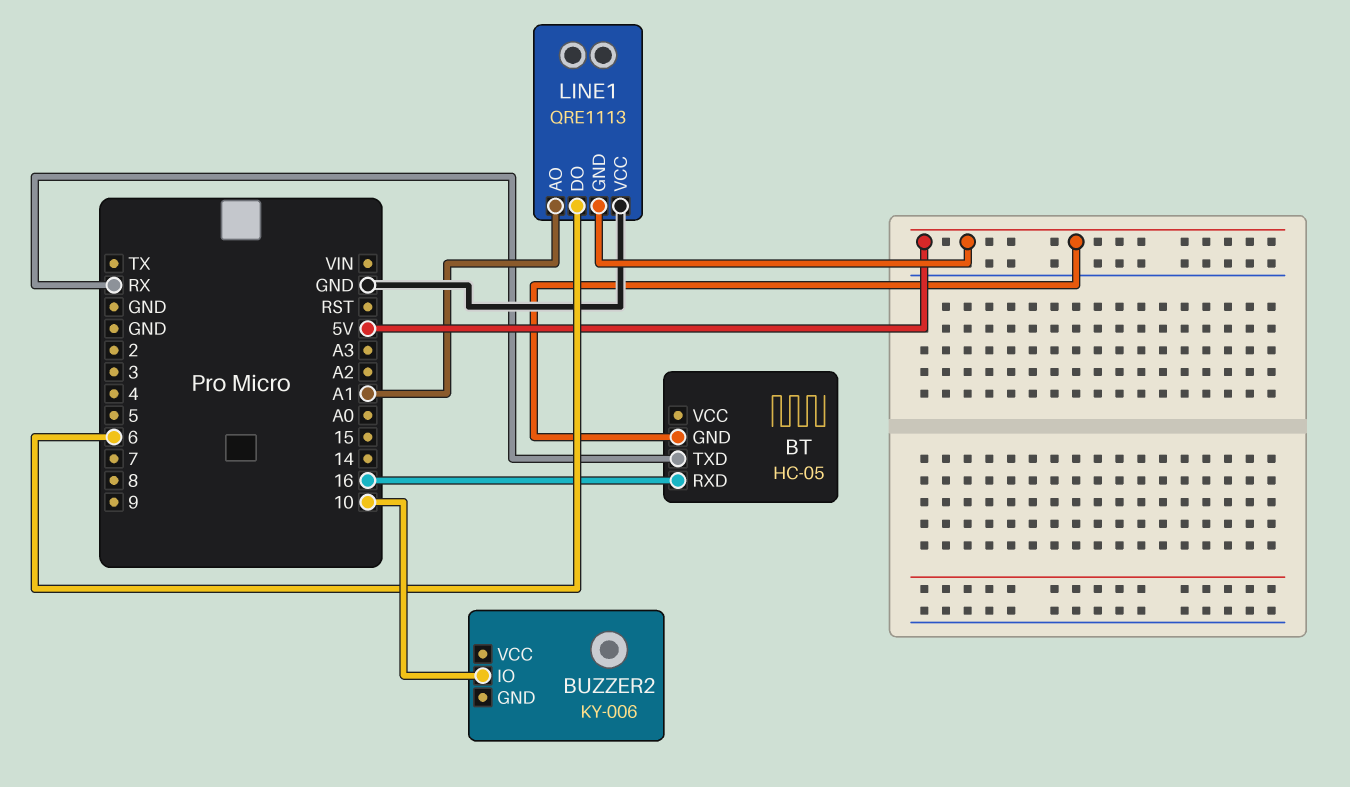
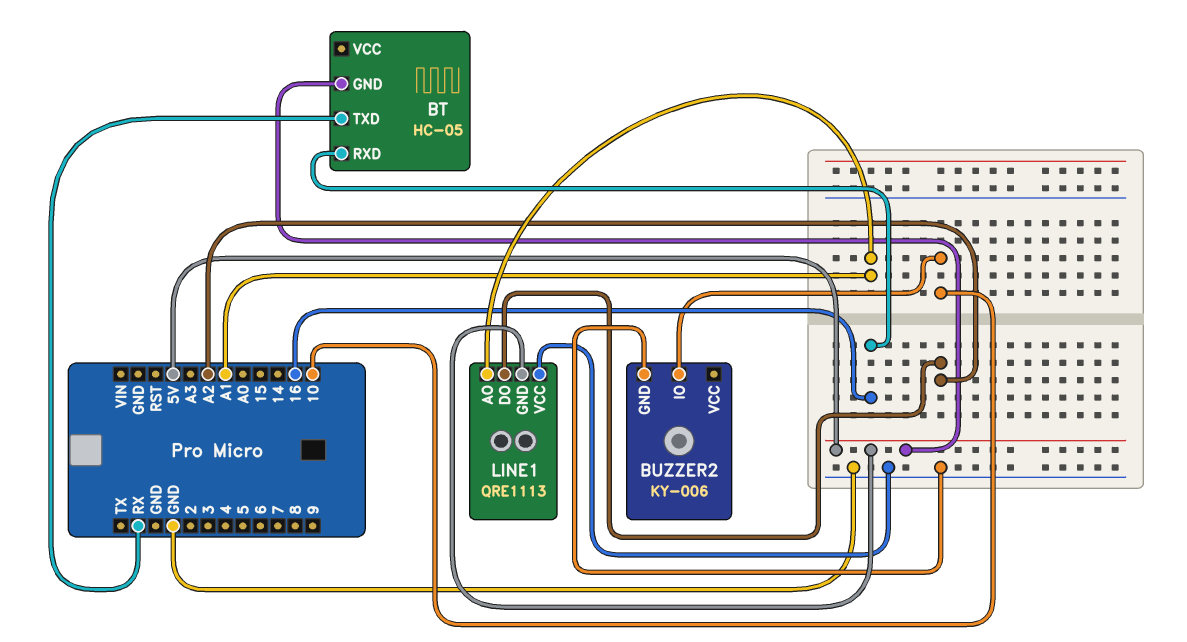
BUZZER2 pin GND: none -> GND
LINE1 pin DO: 6 -> A2

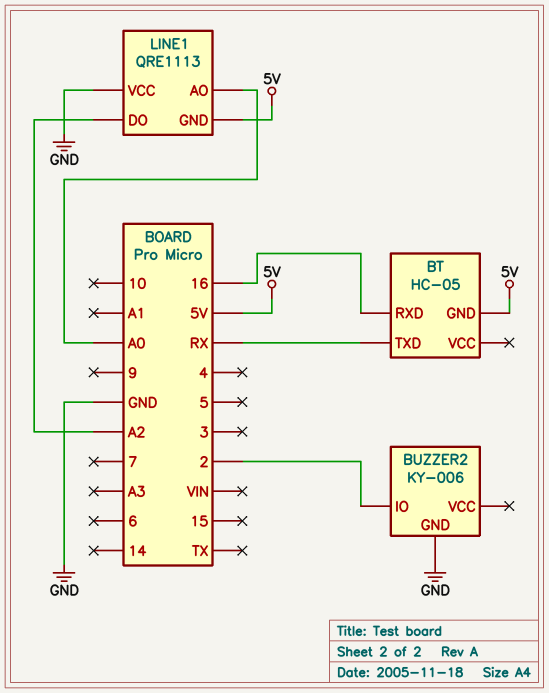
BUZZER2 pin IO: 10 -> 2
LINE1 pin AO: A1 -> A0

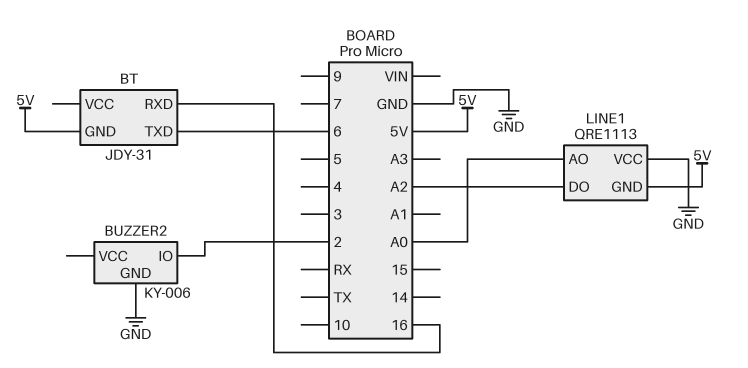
BT: HC-05 -> JDY-31
BT pin TXD: RX -> 6

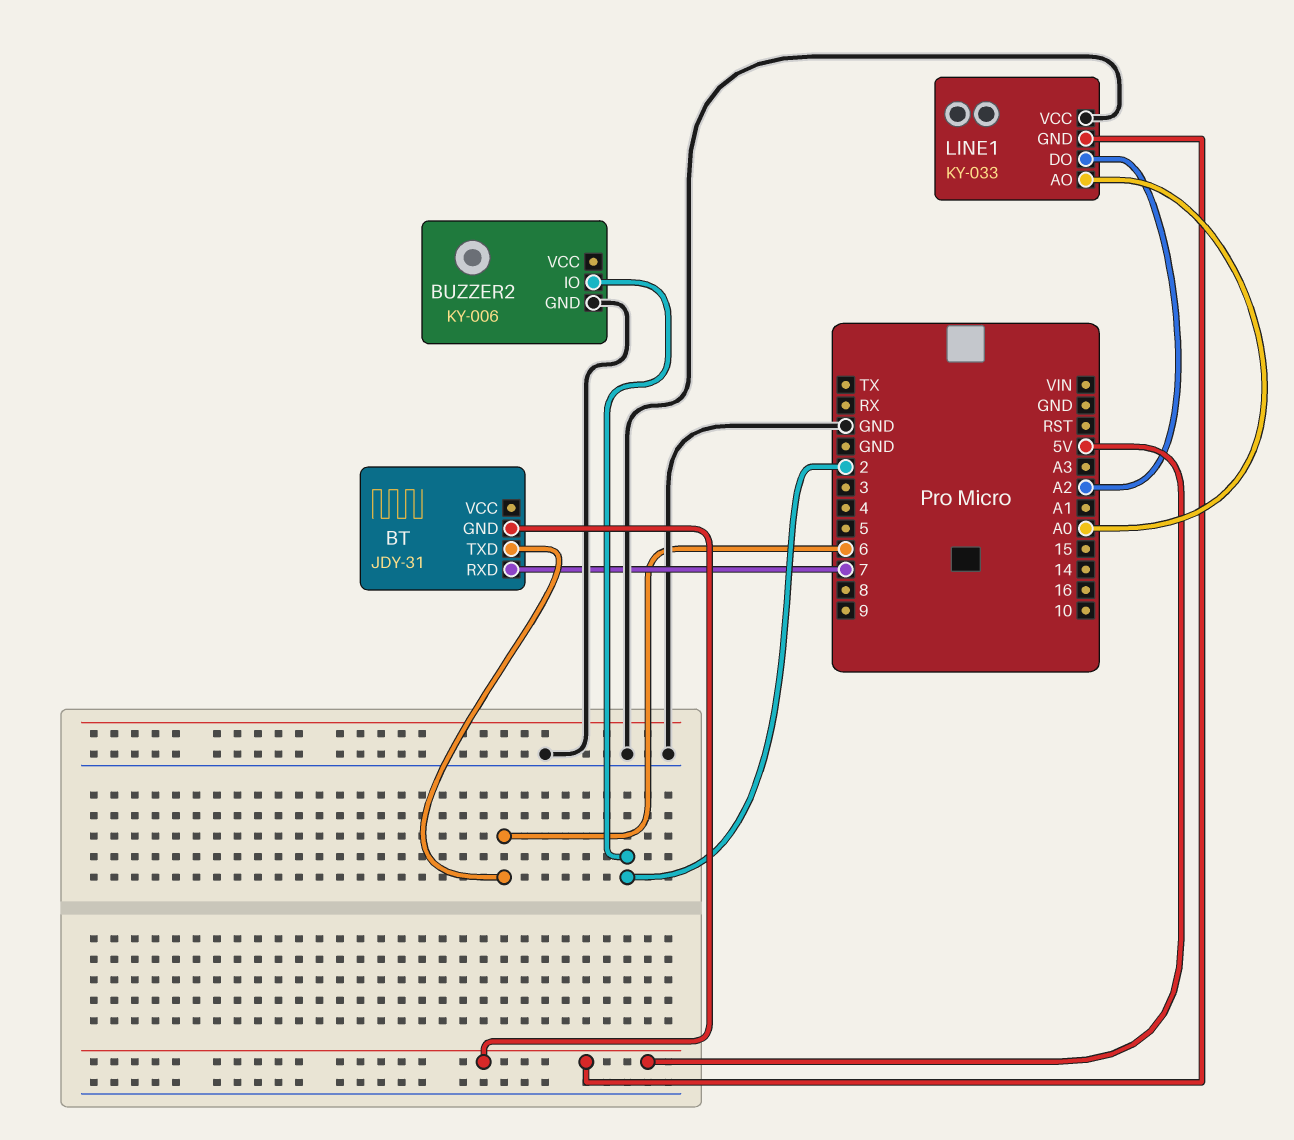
BT pin RXD: 16 -> 7
LINE1: QRE1113 -> KY-033

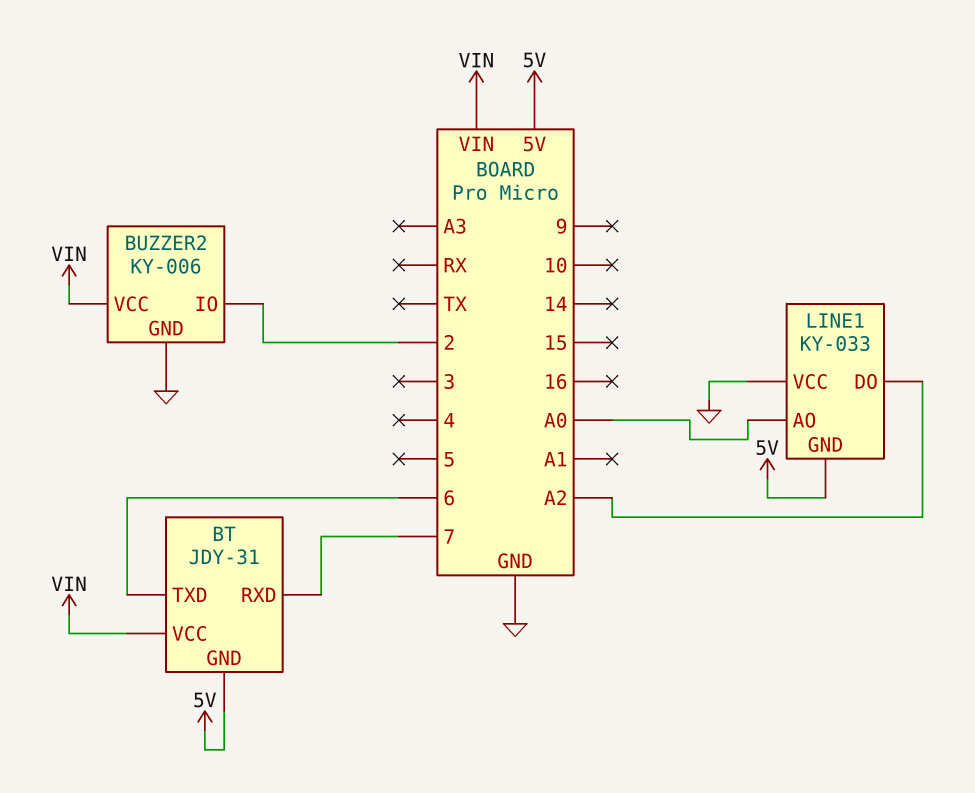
BT pin VCC: none -> VIN
BUZZER2 pin VCC: none -> VIN

